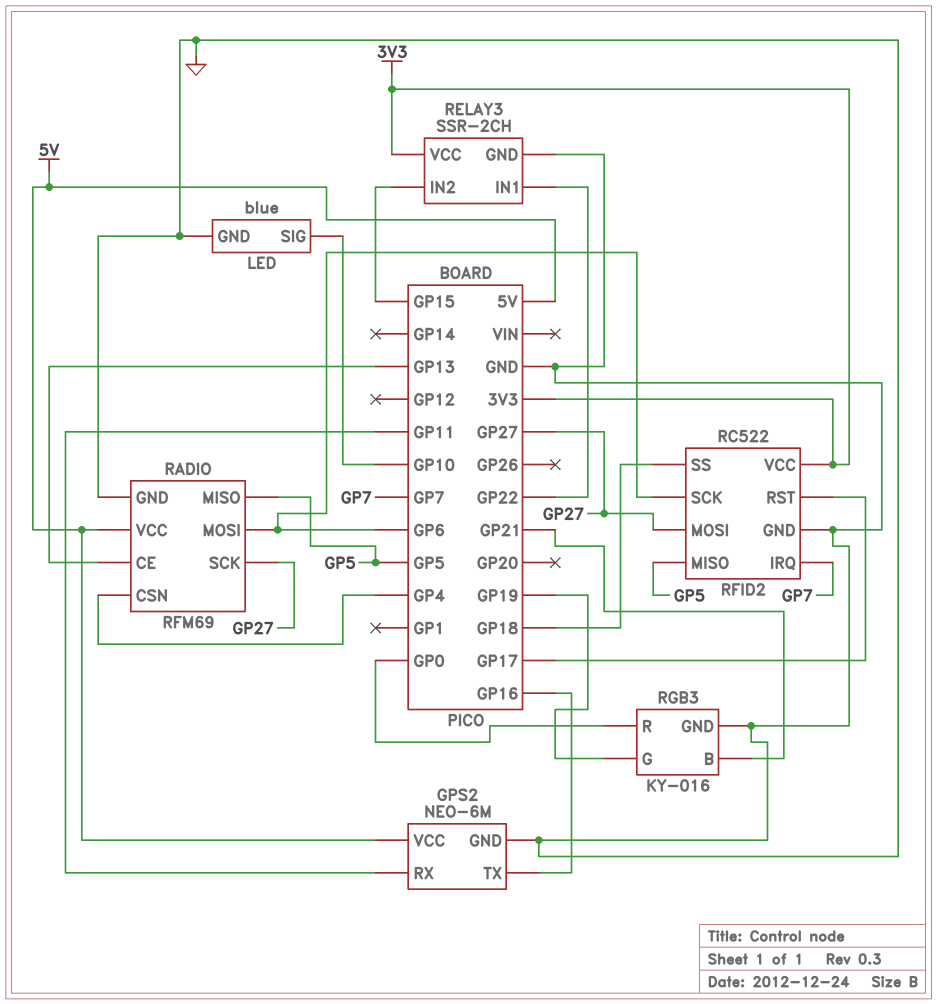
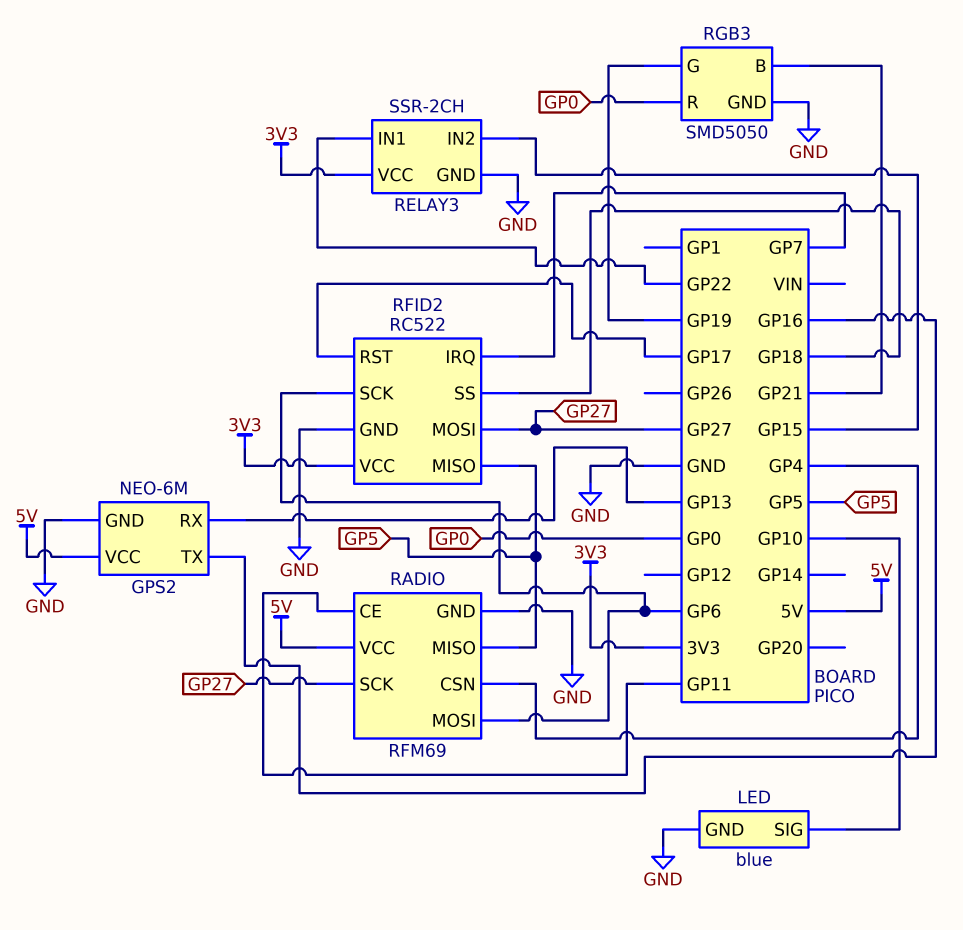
GPS2 pin RX: GP11 -> GP13
RADIO pin CE: GP13 -> GP11
RGB3: KY-016 -> SMD5050

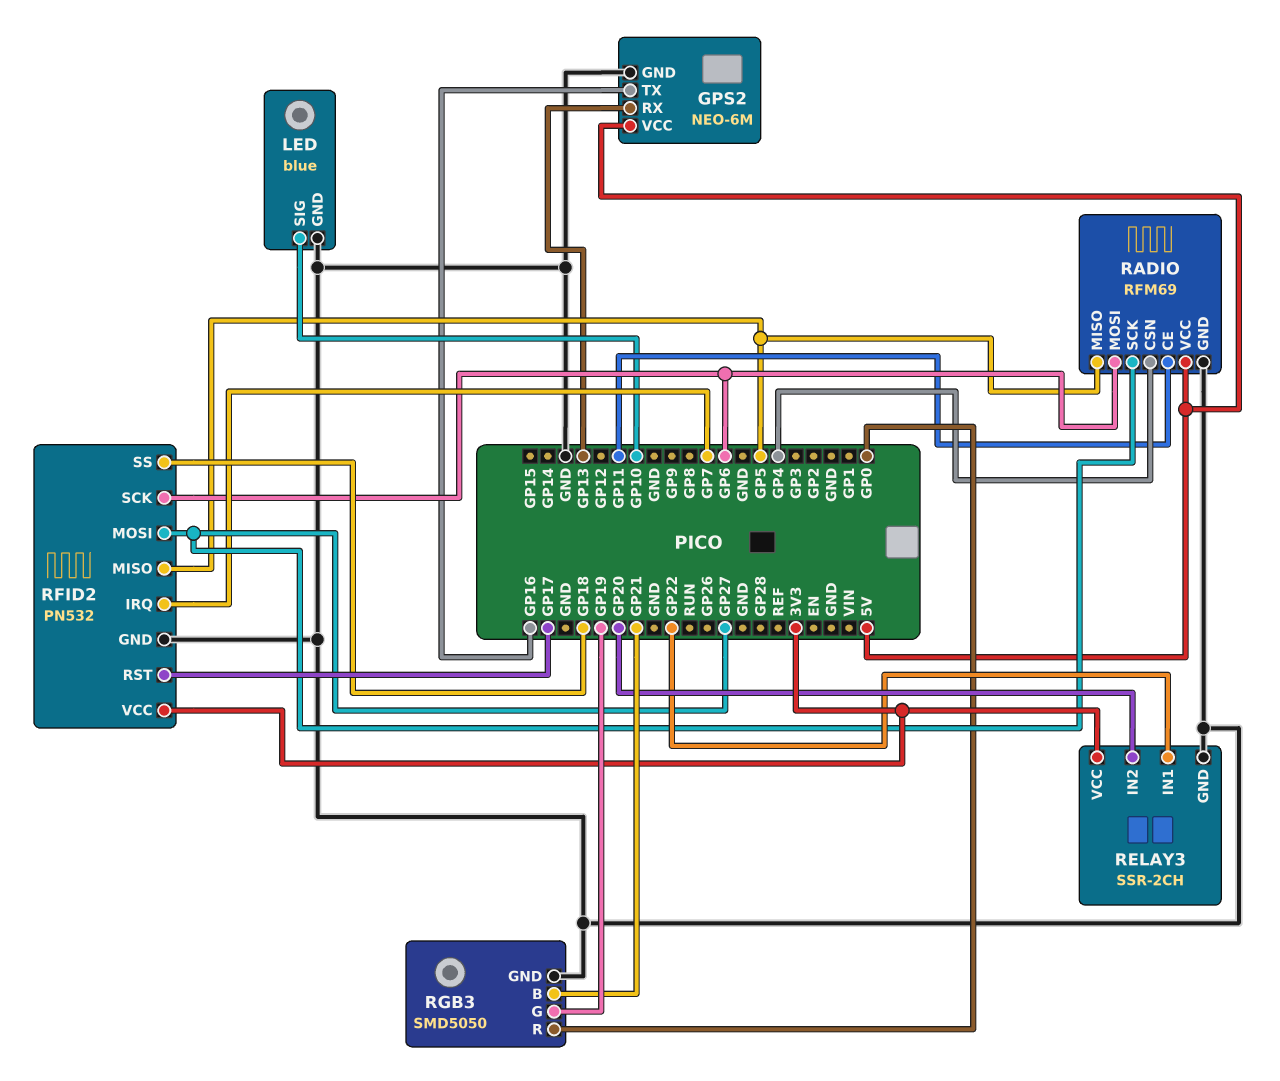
RELAY3 pin IN2: GP15 -> GP20
RFID2: RC522 -> PN532

